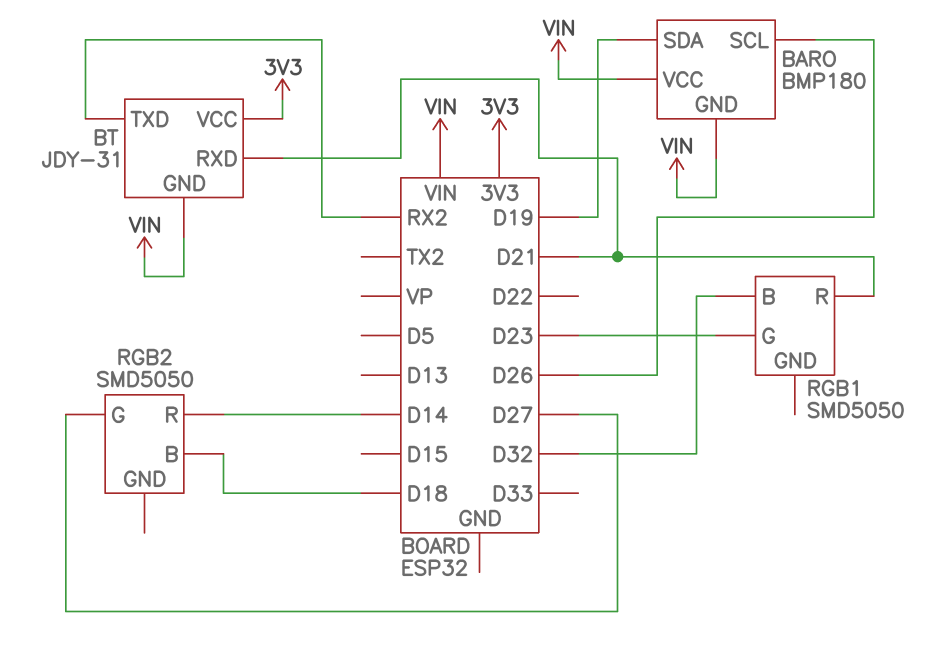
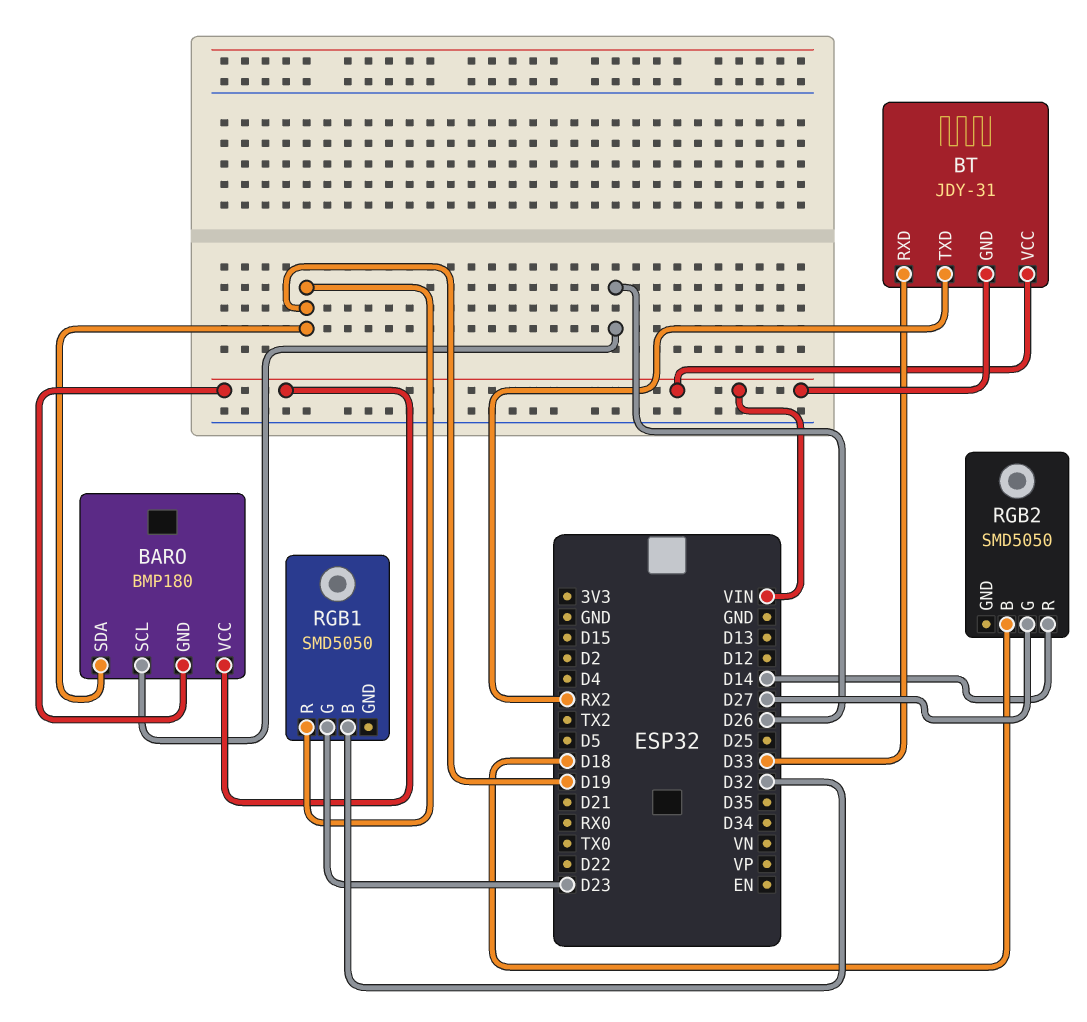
BT pin RXD: D21 -> D33
BT pin VCC: 3V3 -> VIN
RGB1 pin R: D21 -> D19

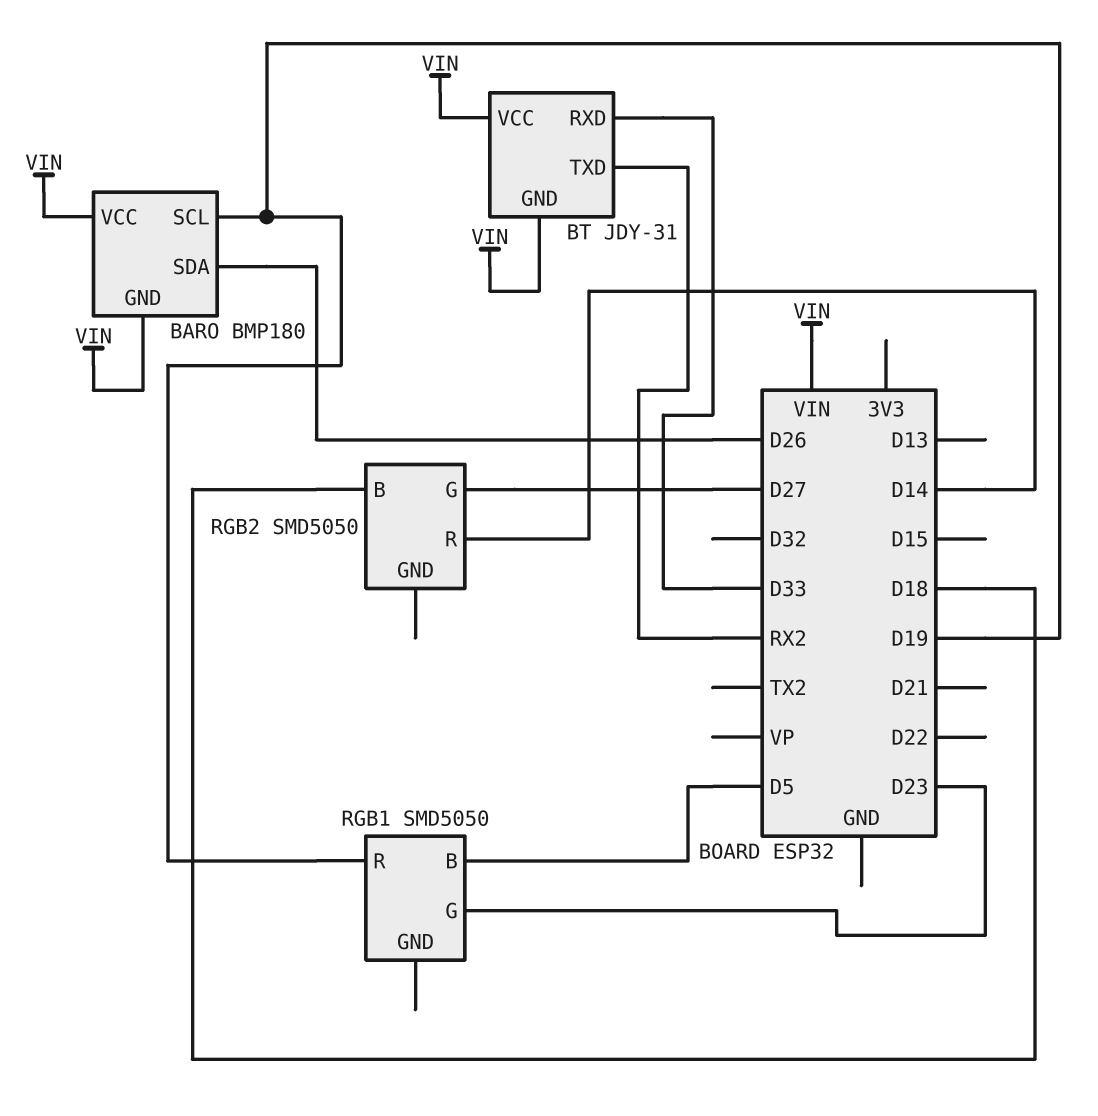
BARO pin SCL: D26 -> D19
BARO pin SDA: D19 -> D26
RGB1 pin B: D32 -> D5

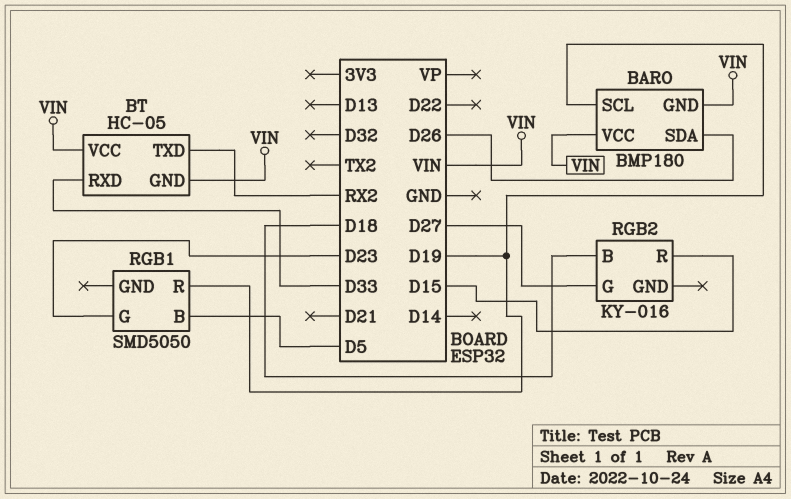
BT: JDY-31 -> HC-05
RGB2: SMD5050 -> KY-016
RGB2 pin R: D14 -> D15

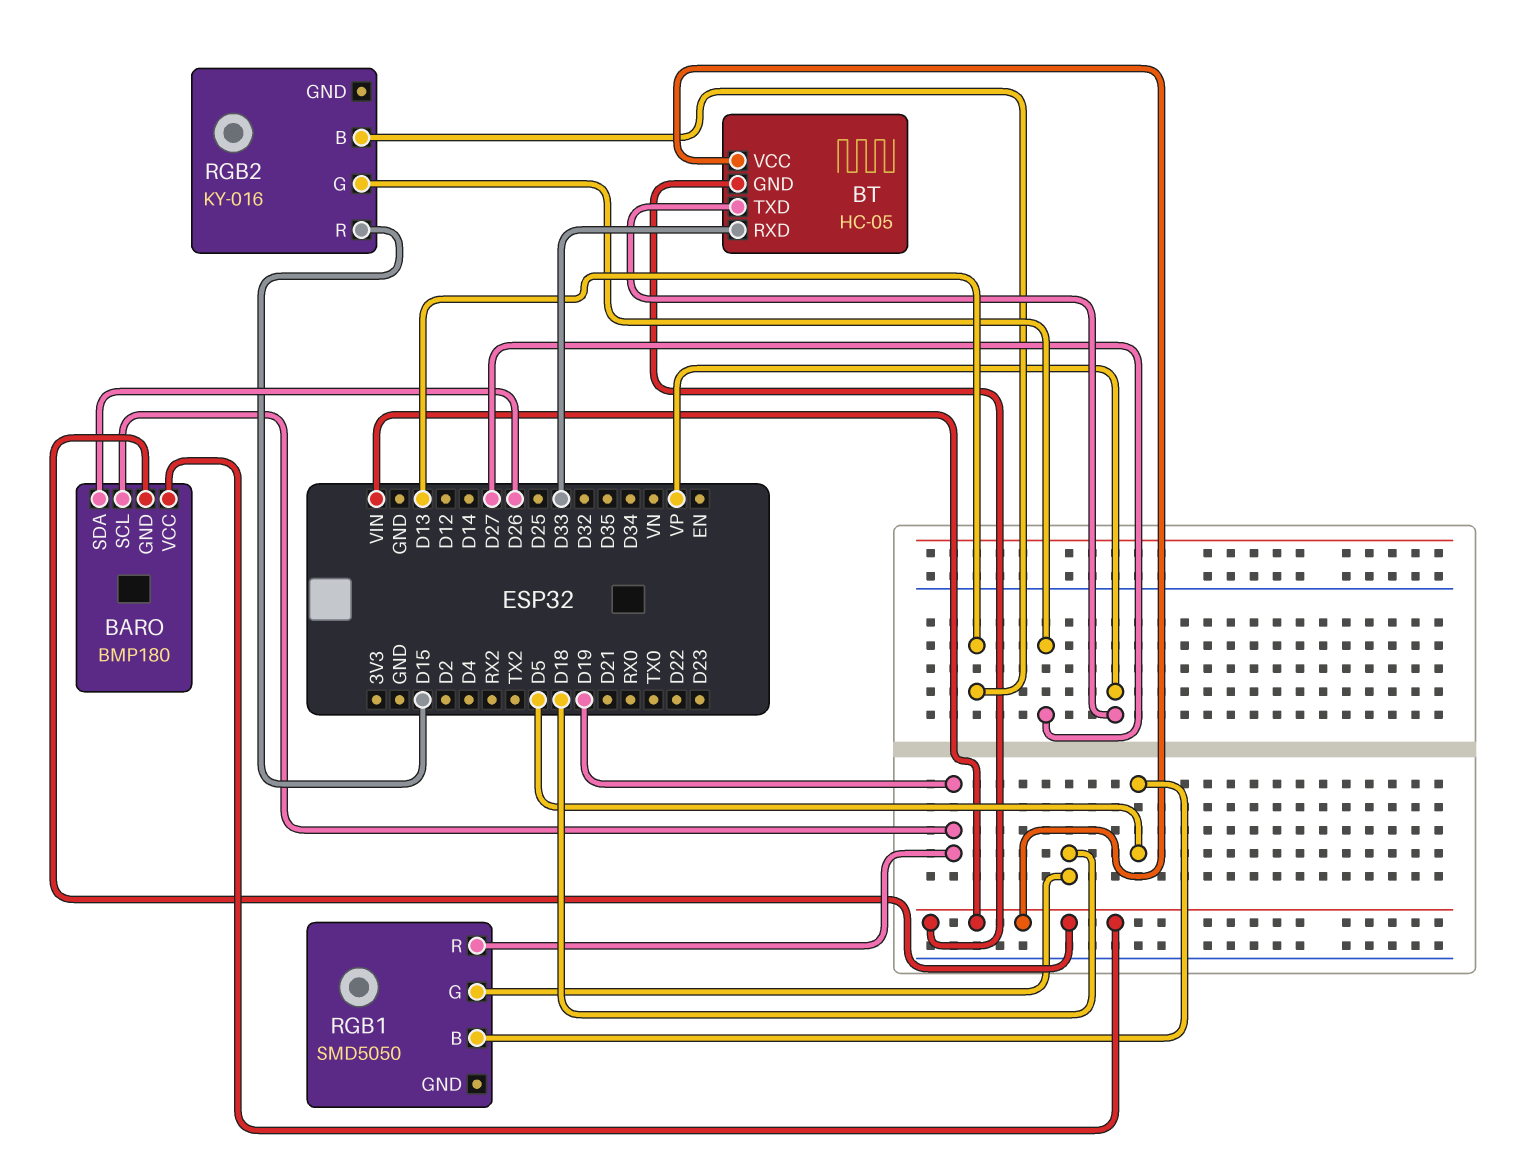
BT pin TXD: RX2 -> VP
RGB1 pin G: D23 -> D18
RGB2 pin B: D18 -> D13

